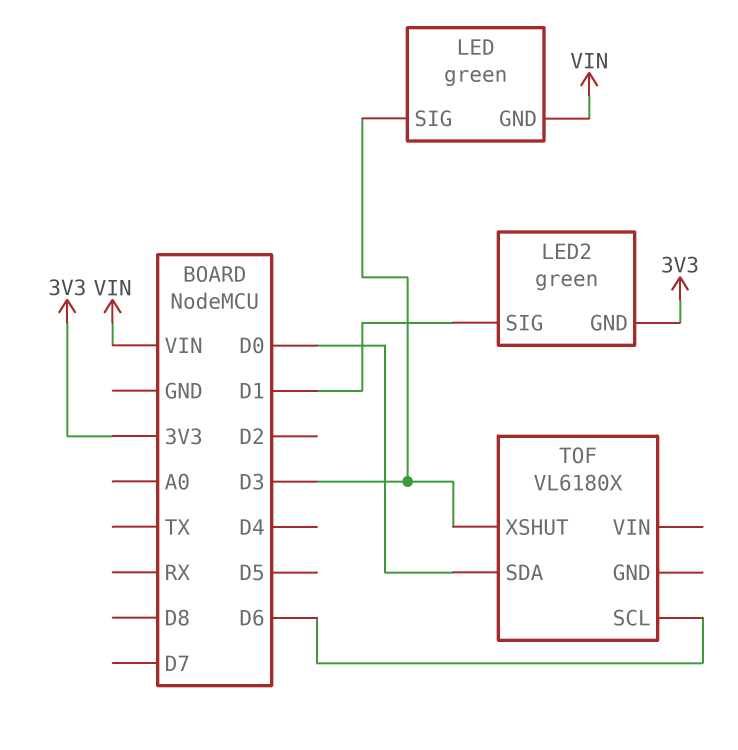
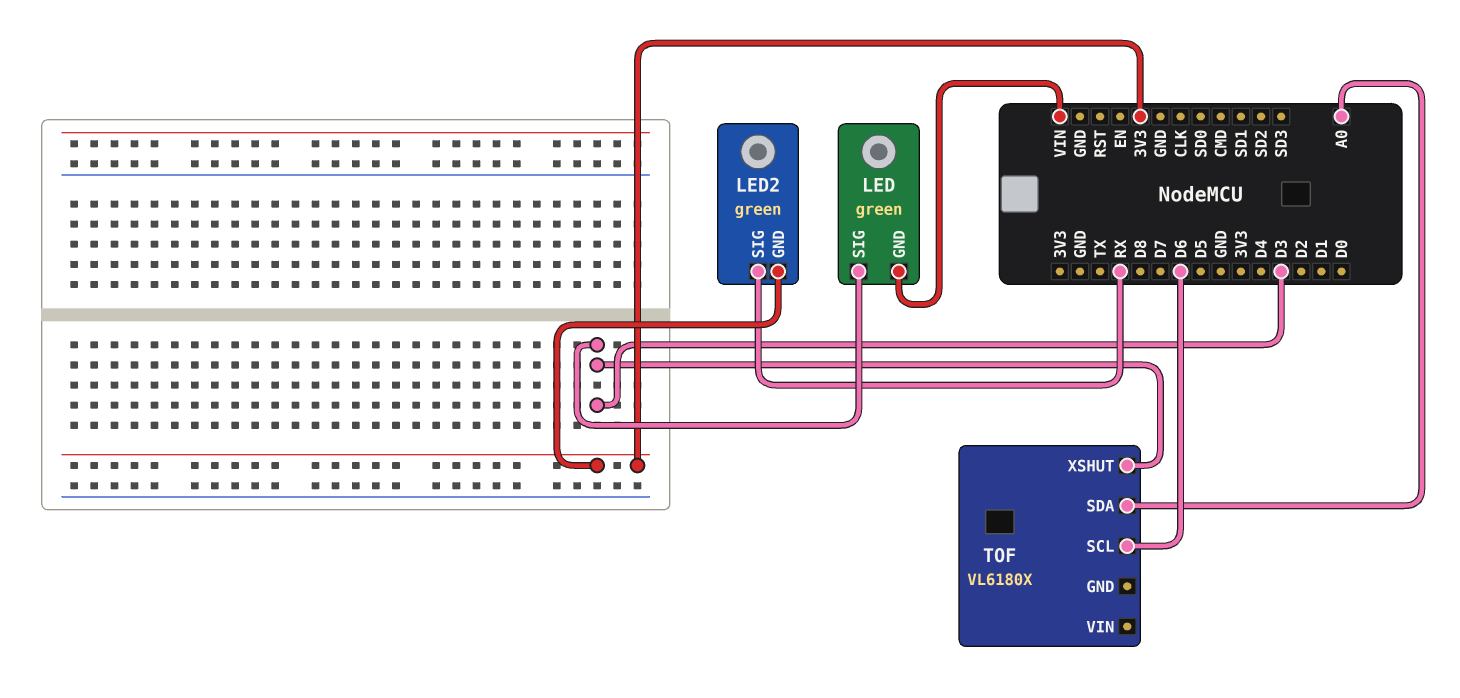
LED2 pin SIG: D1 -> RX
TOF pin SDA: D0 -> A0

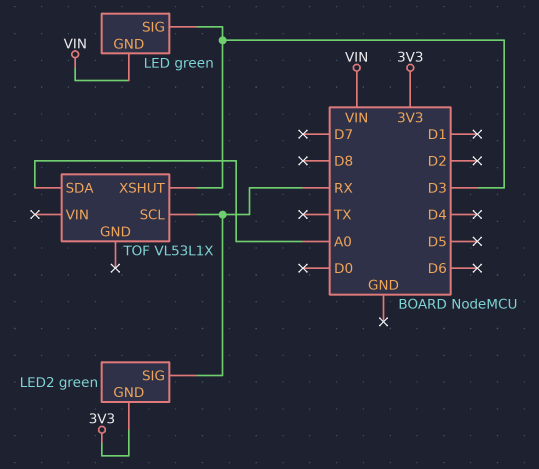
TOF: VL6180X -> VL53L1X
TOF pin SCL: D6 -> RX

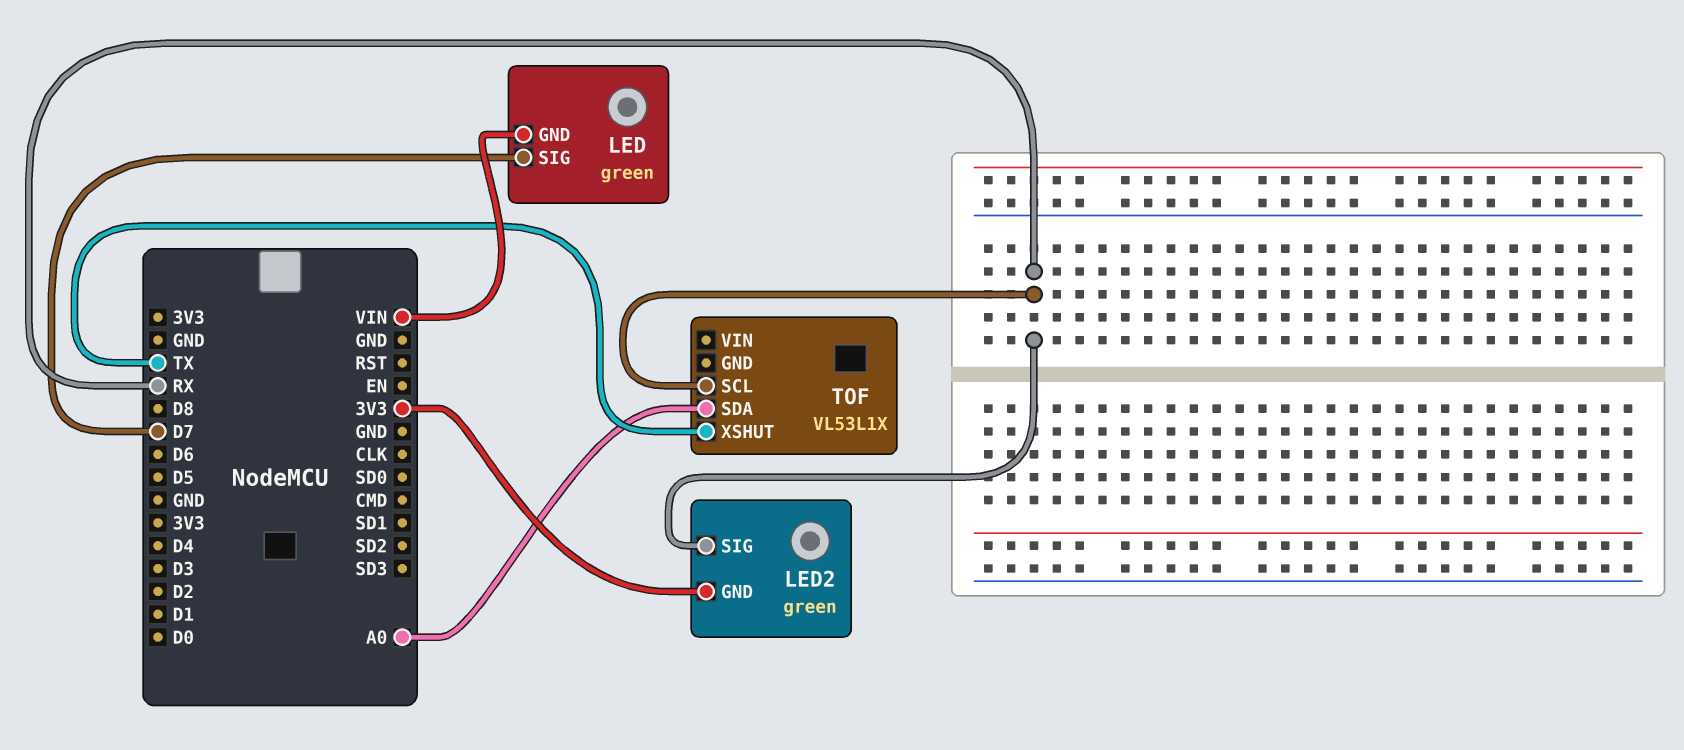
LED pin SIG: D3 -> D7
TOF pin XSHUT: D3 -> TX

